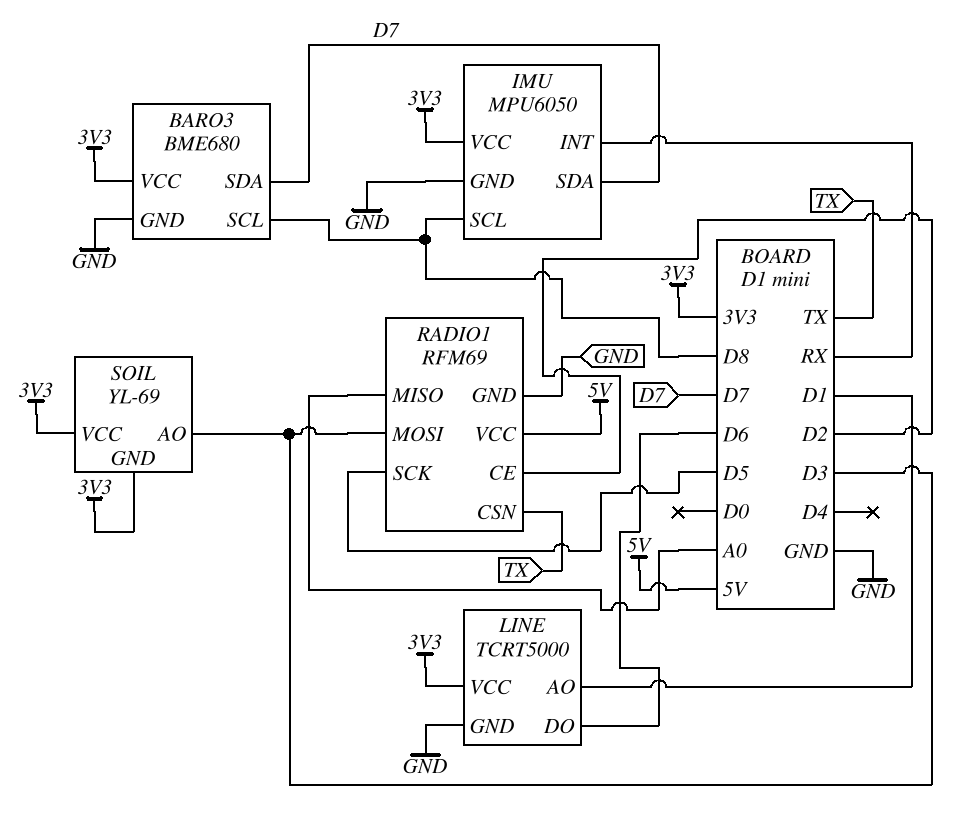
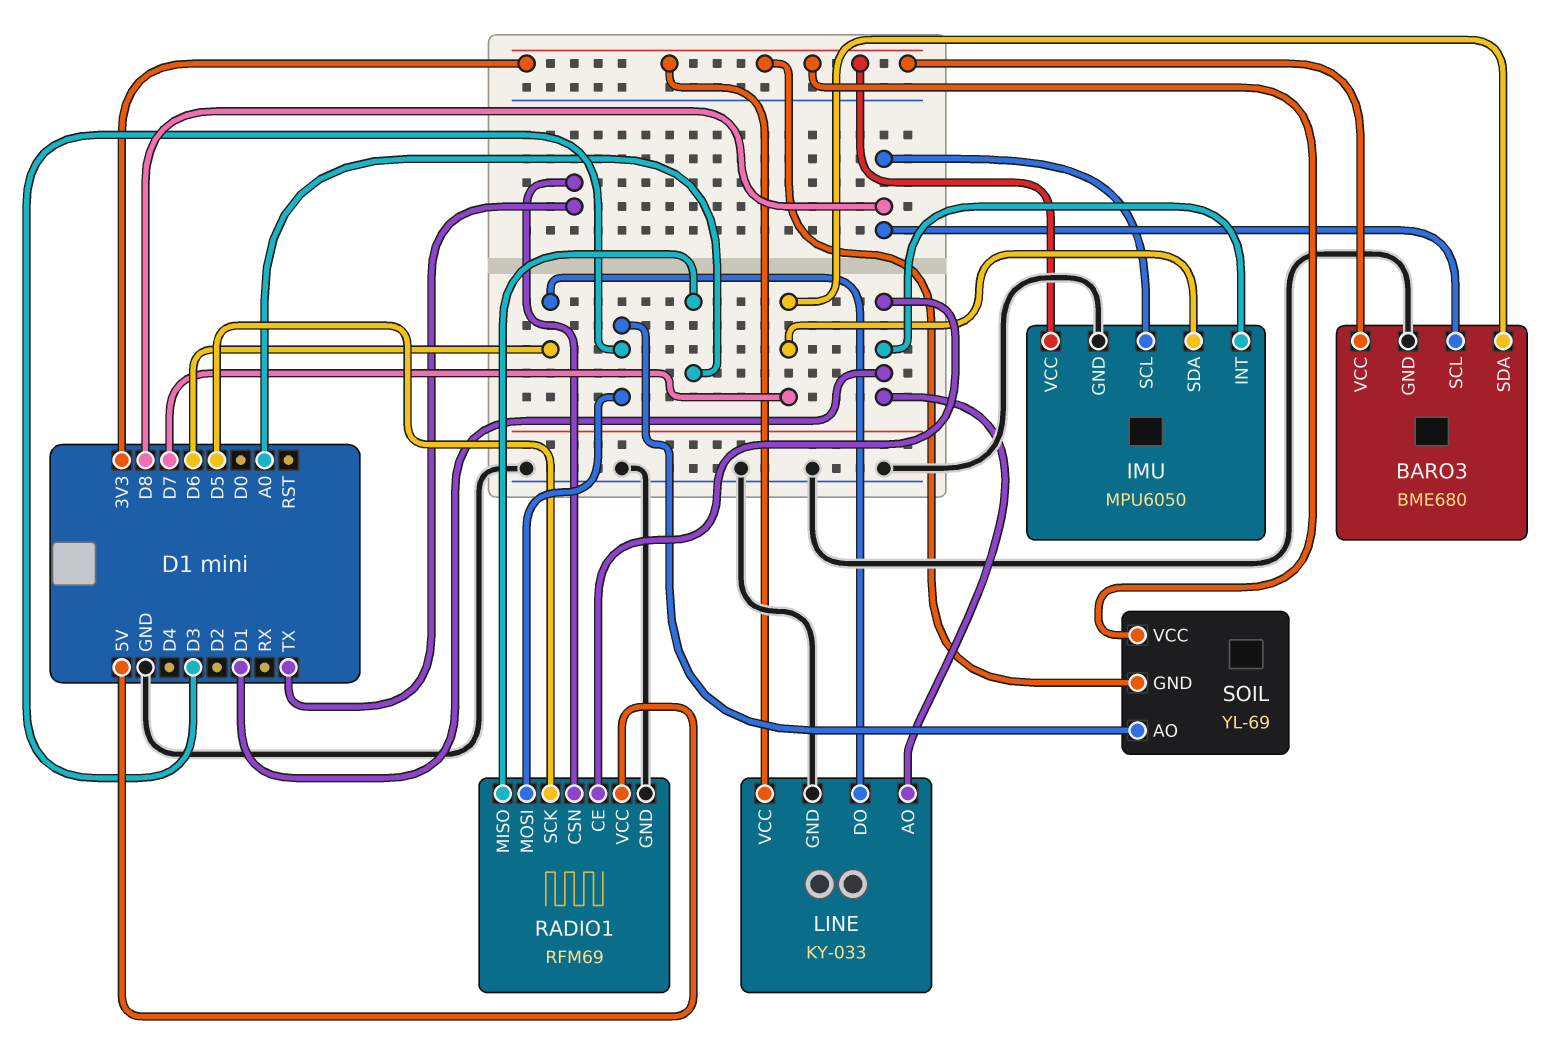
IMU pin INT: RX -> D1
LINE: TCRT5000 -> KY-033
RADIO1 pin CE: D2 -> D1

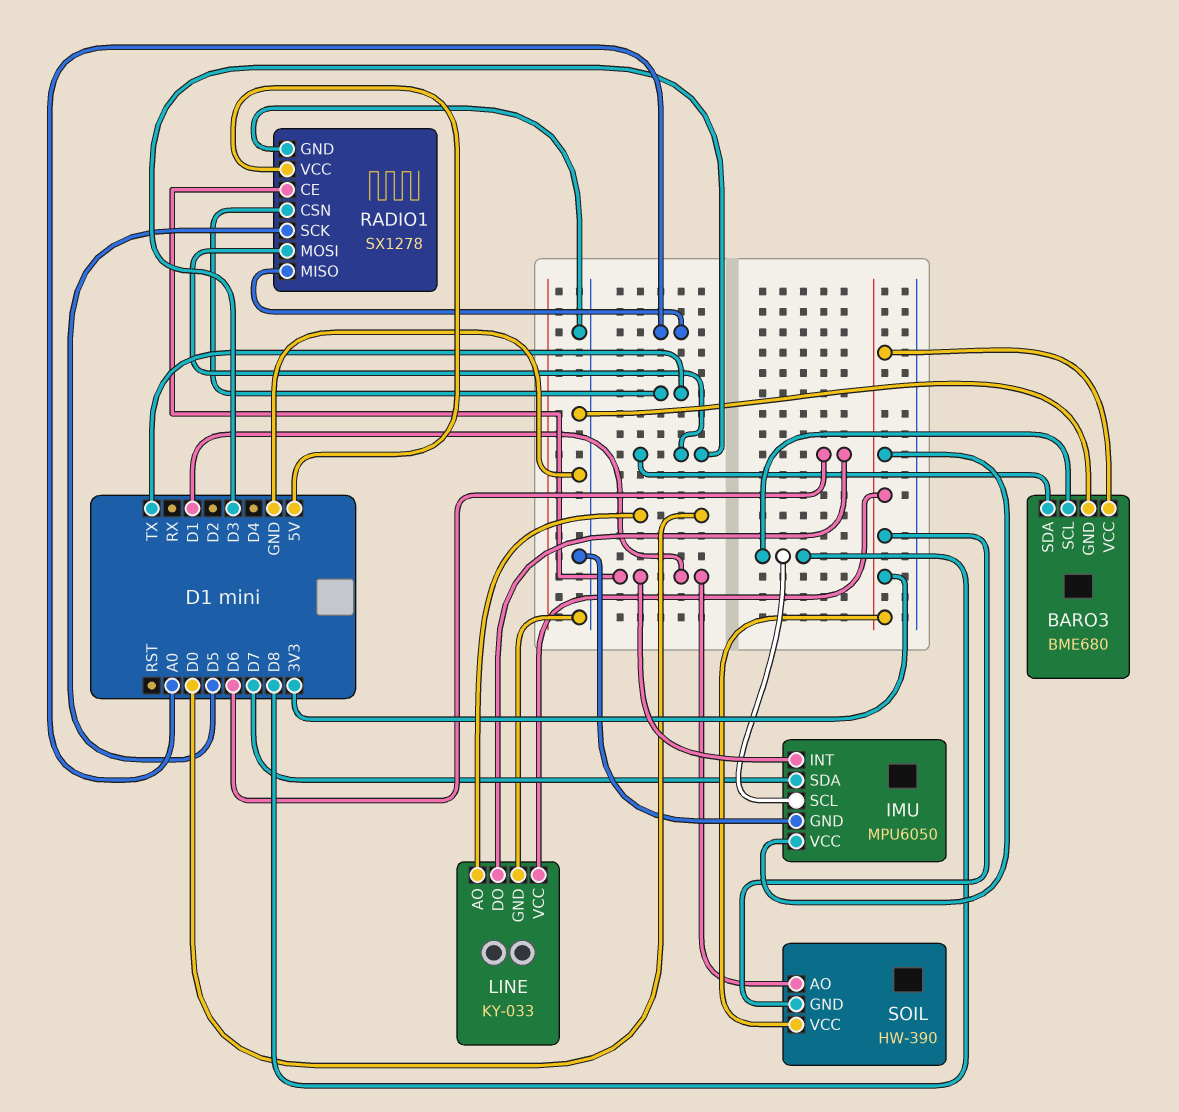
BARO3 pin SDA: D7 -> D3
LINE pin AO: D1 -> D0
RADIO1: RFM69 -> SX1278
SOIL: YL-69 -> HW-390
SOIL pin AO: D3 -> D1

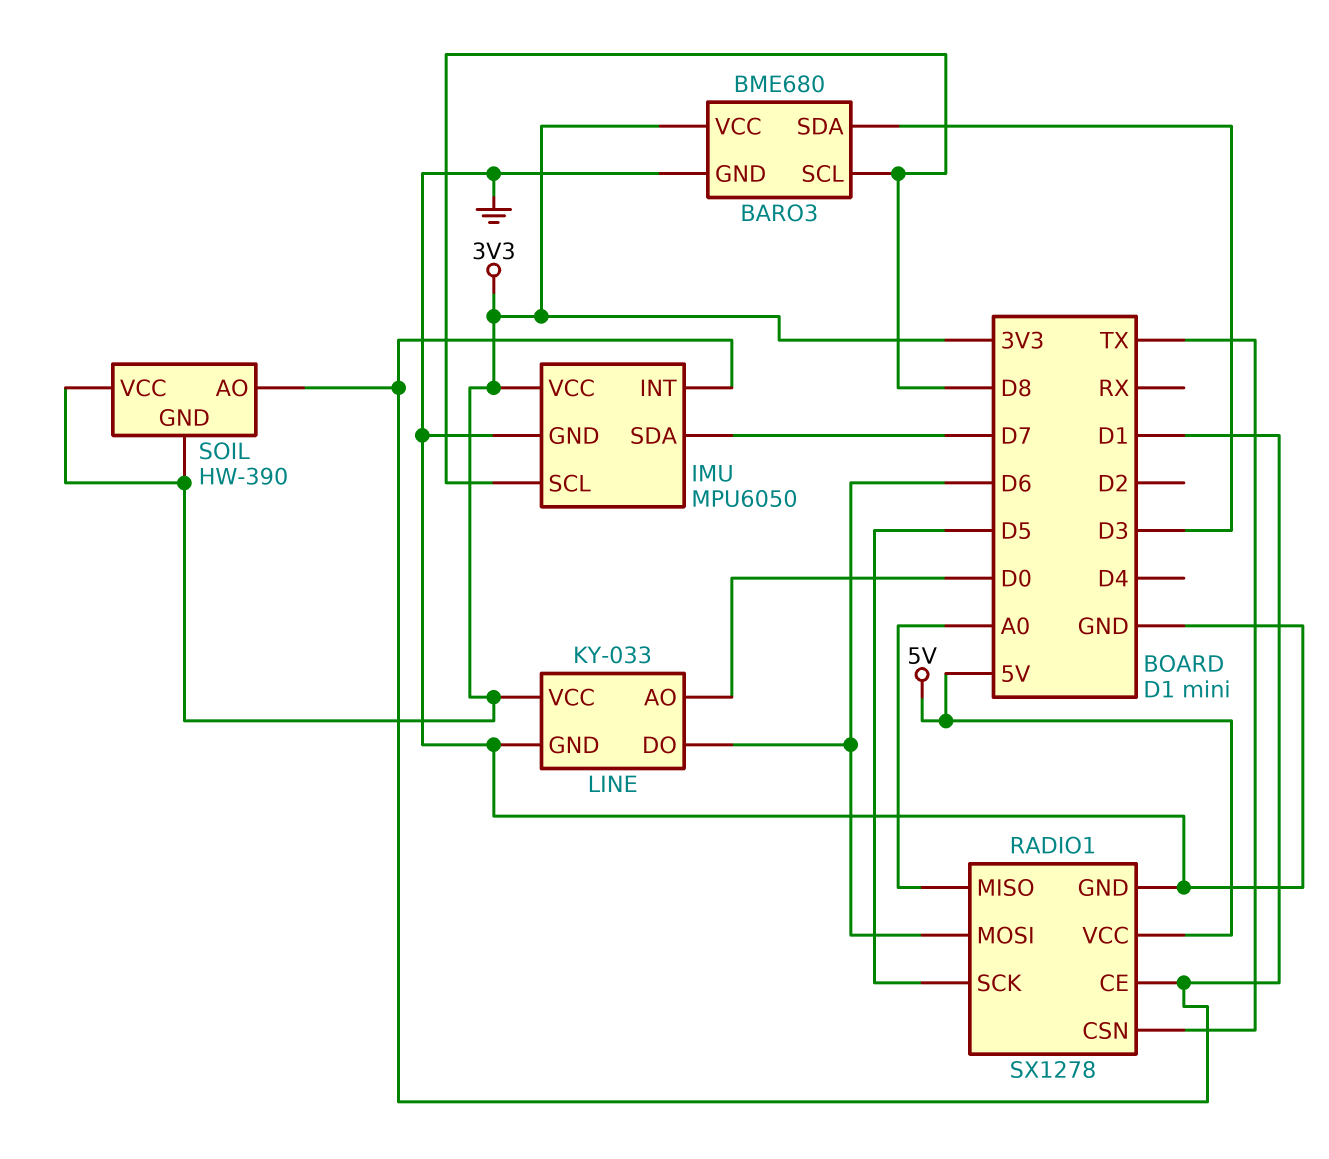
RADIO1 pin MOSI: D3 -> D6

